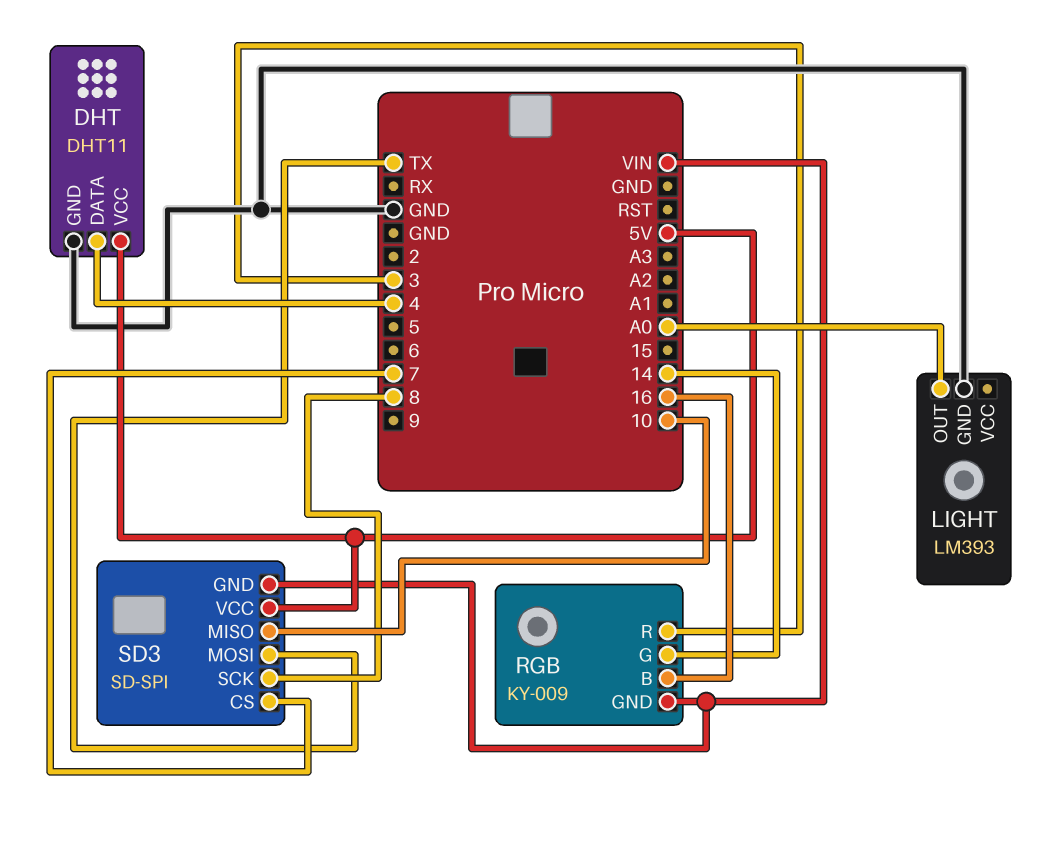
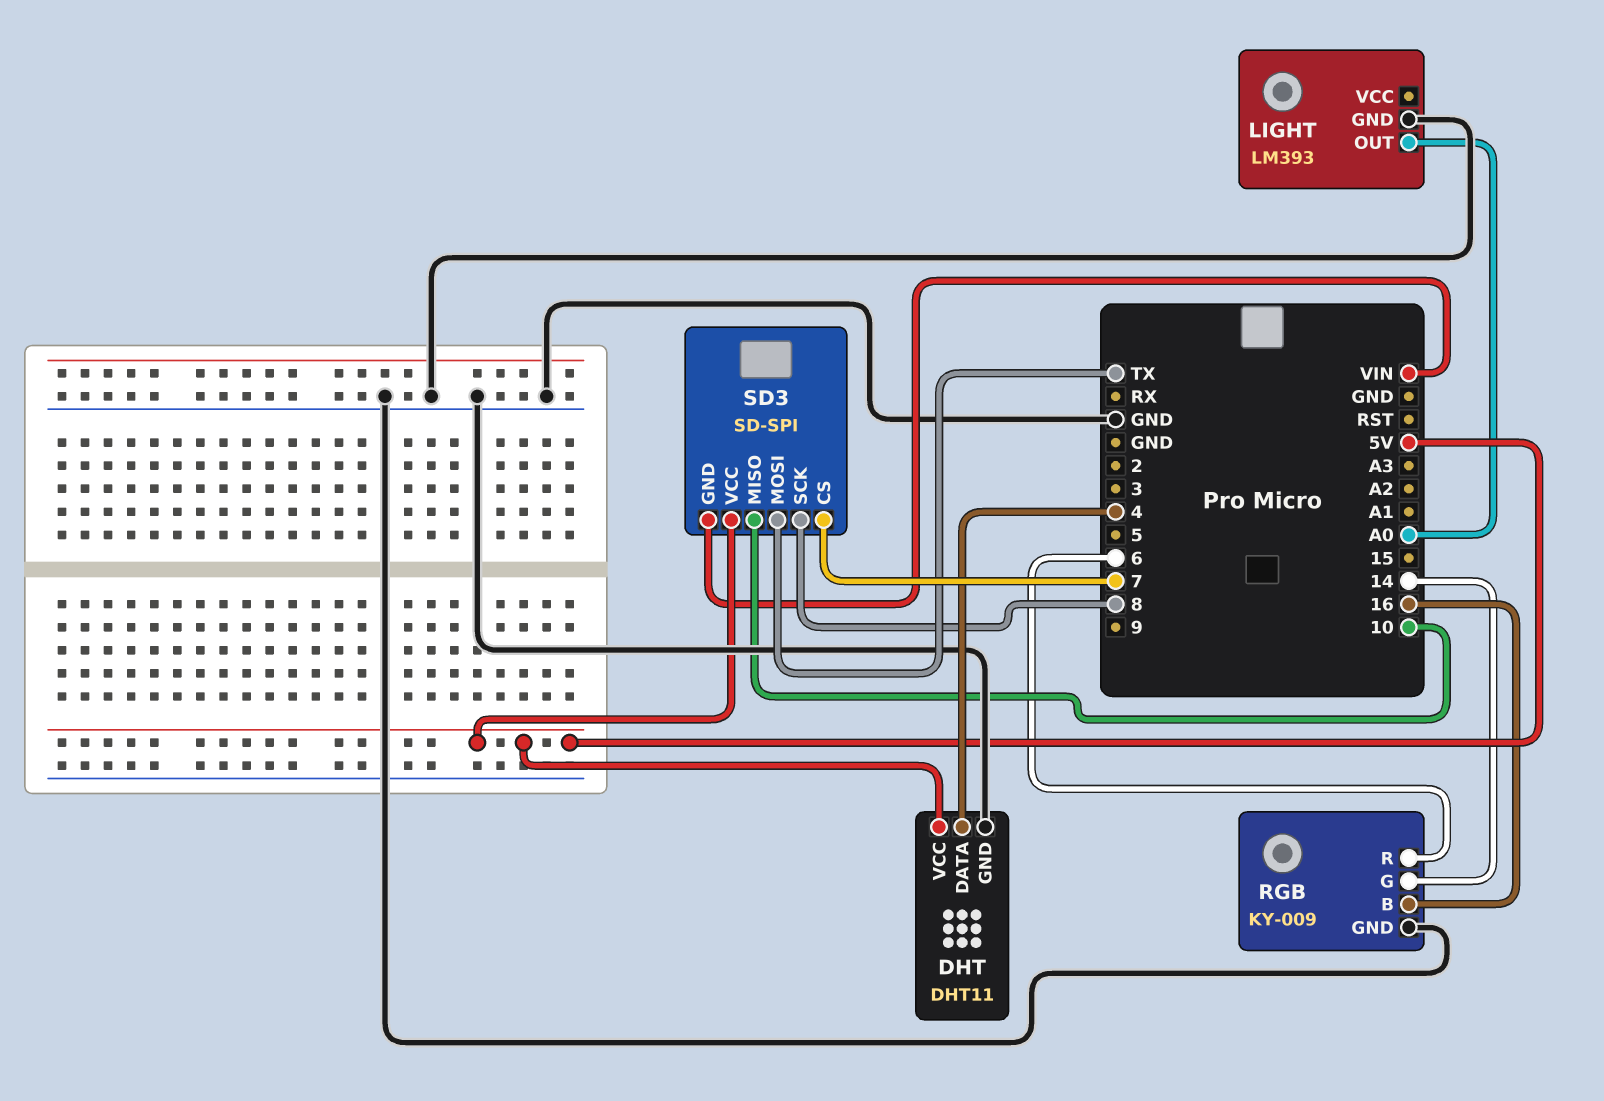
RGB pin GND: VIN -> GND
RGB pin R: 3 -> 6

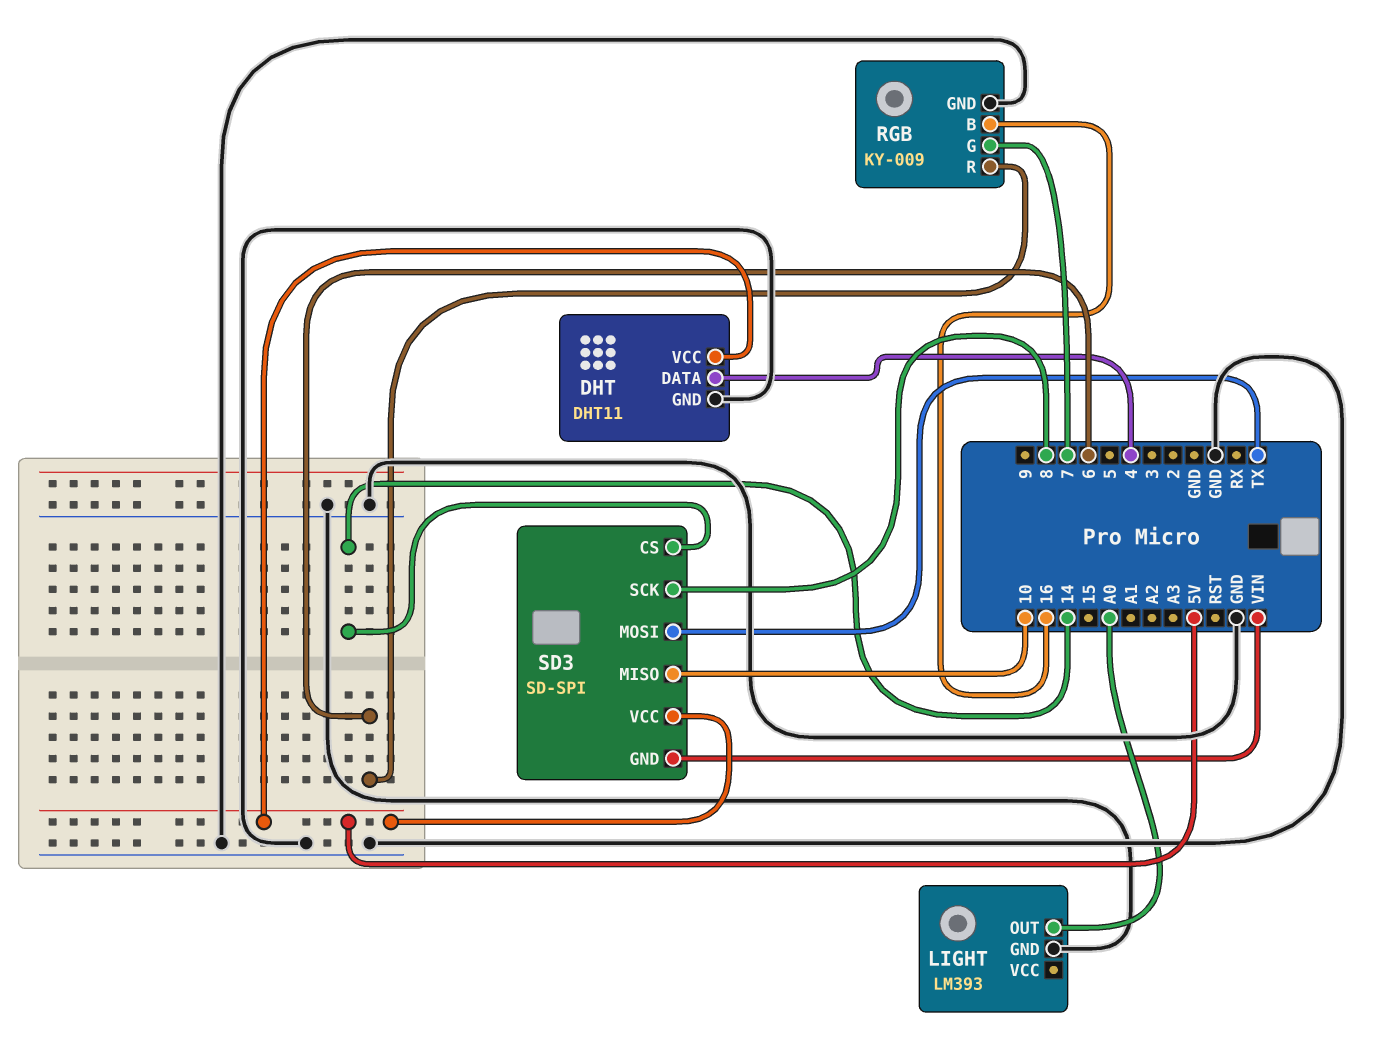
RGB pin G: 14 -> 7
SD3 pin CS: 7 -> 14

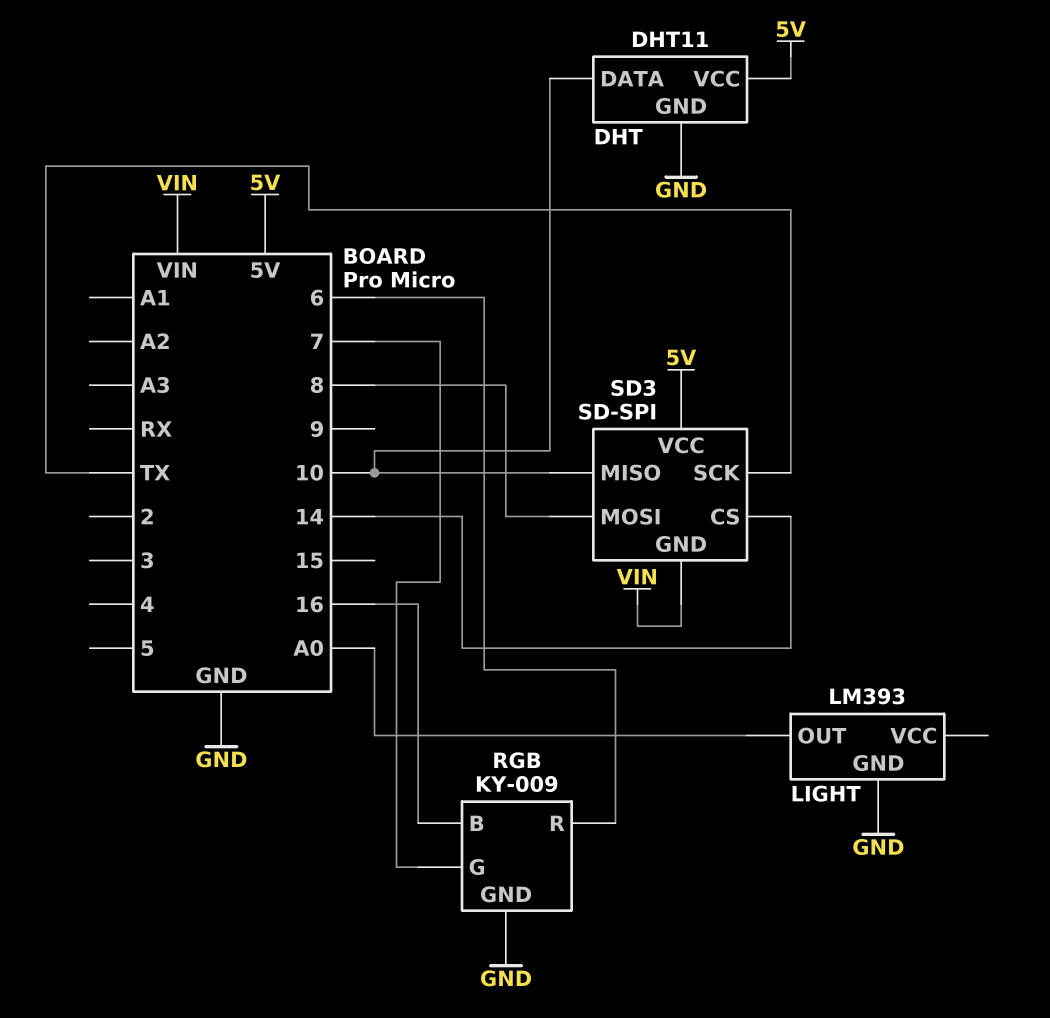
DHT pin DATA: 4 -> 10
SD3 pin MOSI: TX -> 8
SD3 pin SCK: 8 -> TX

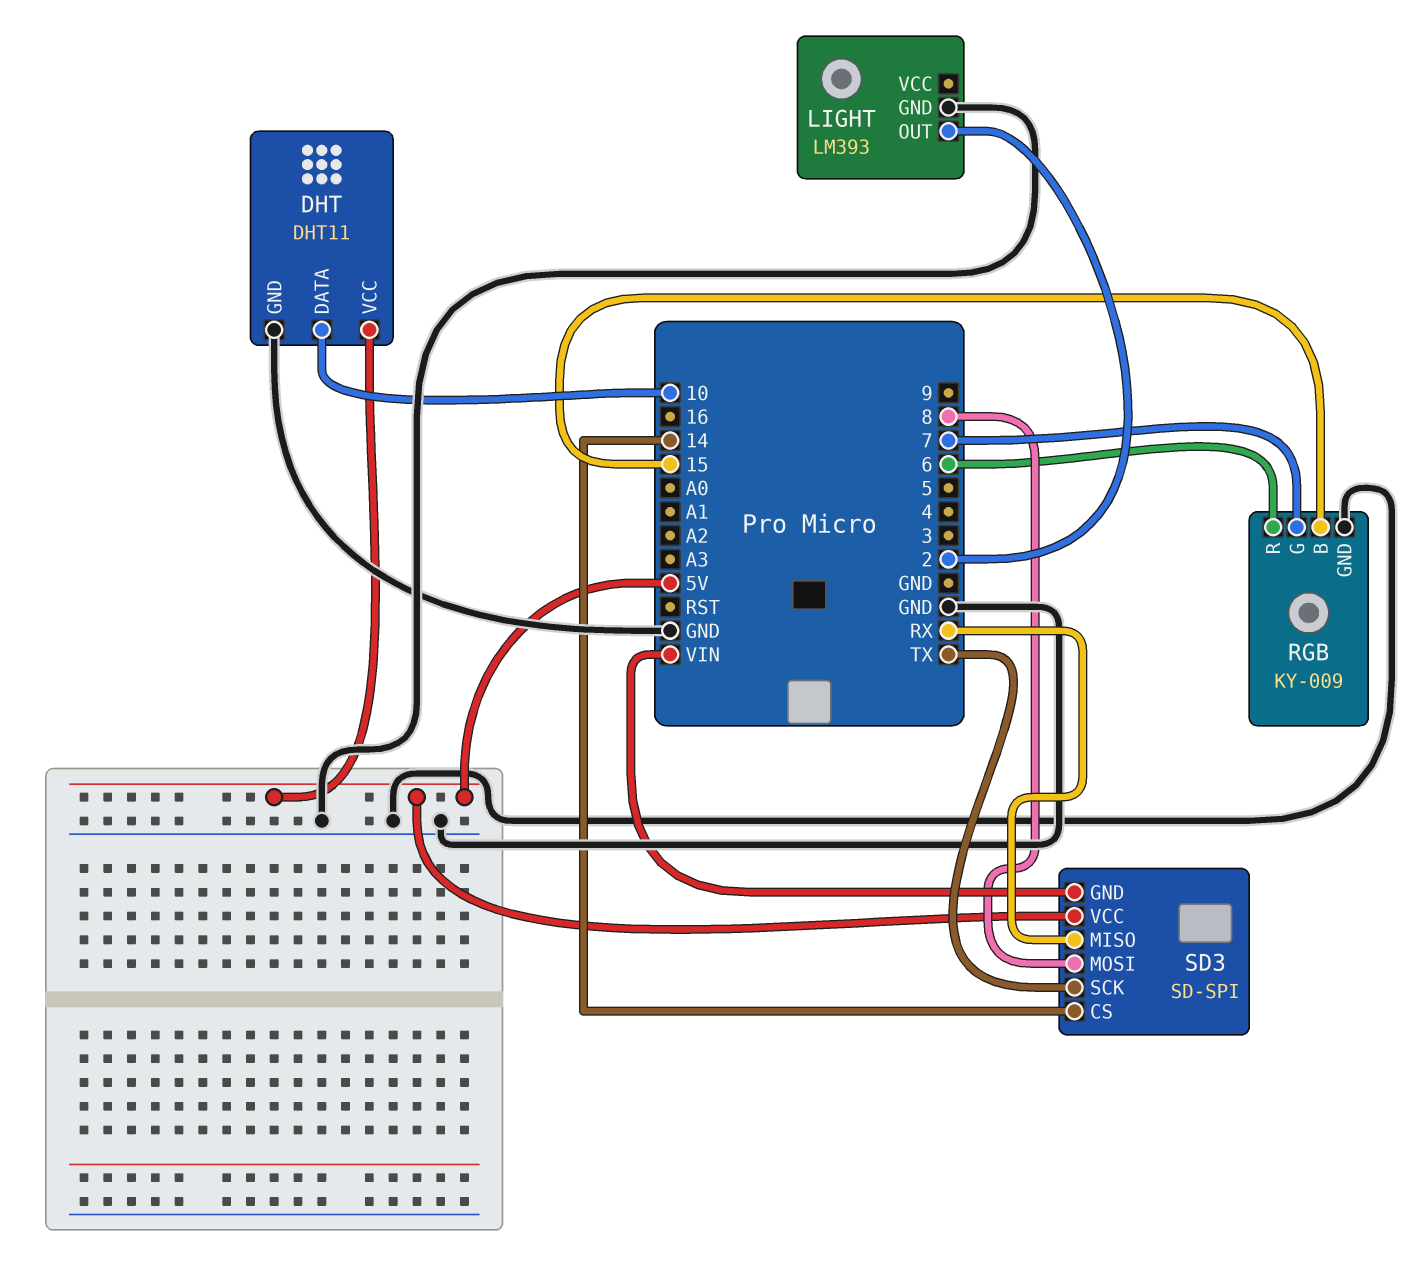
LIGHT pin OUT: A0 -> 2
RGB pin B: 16 -> 15
SD3 pin MISO: 10 -> RX

